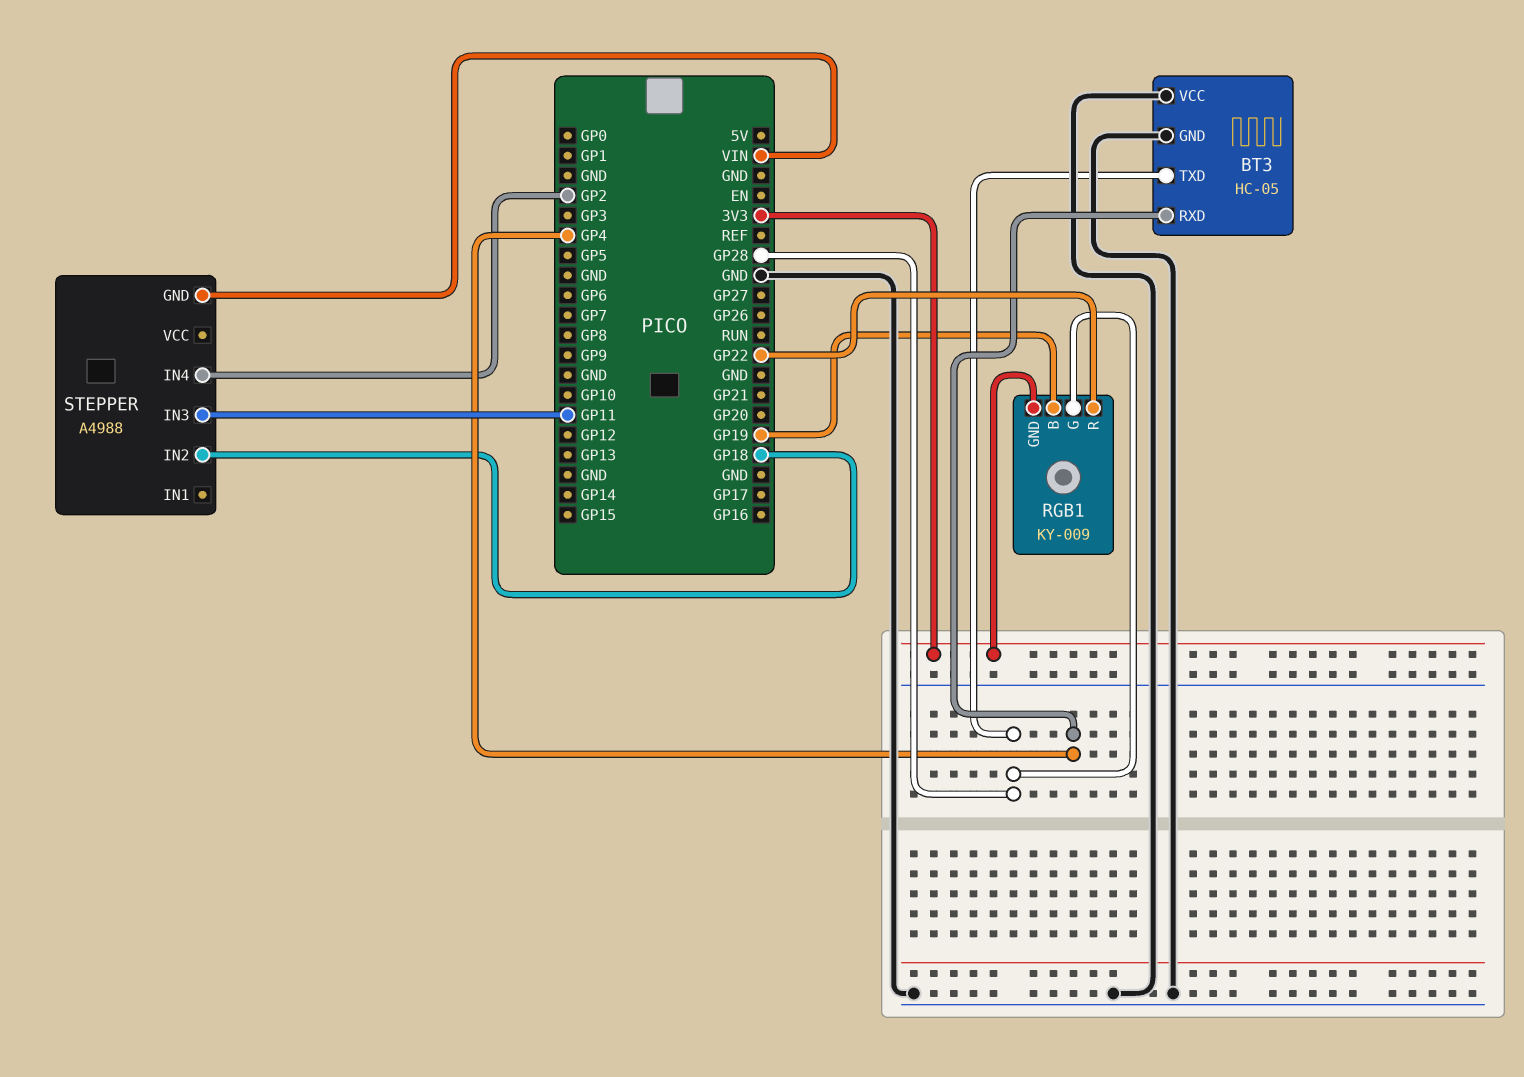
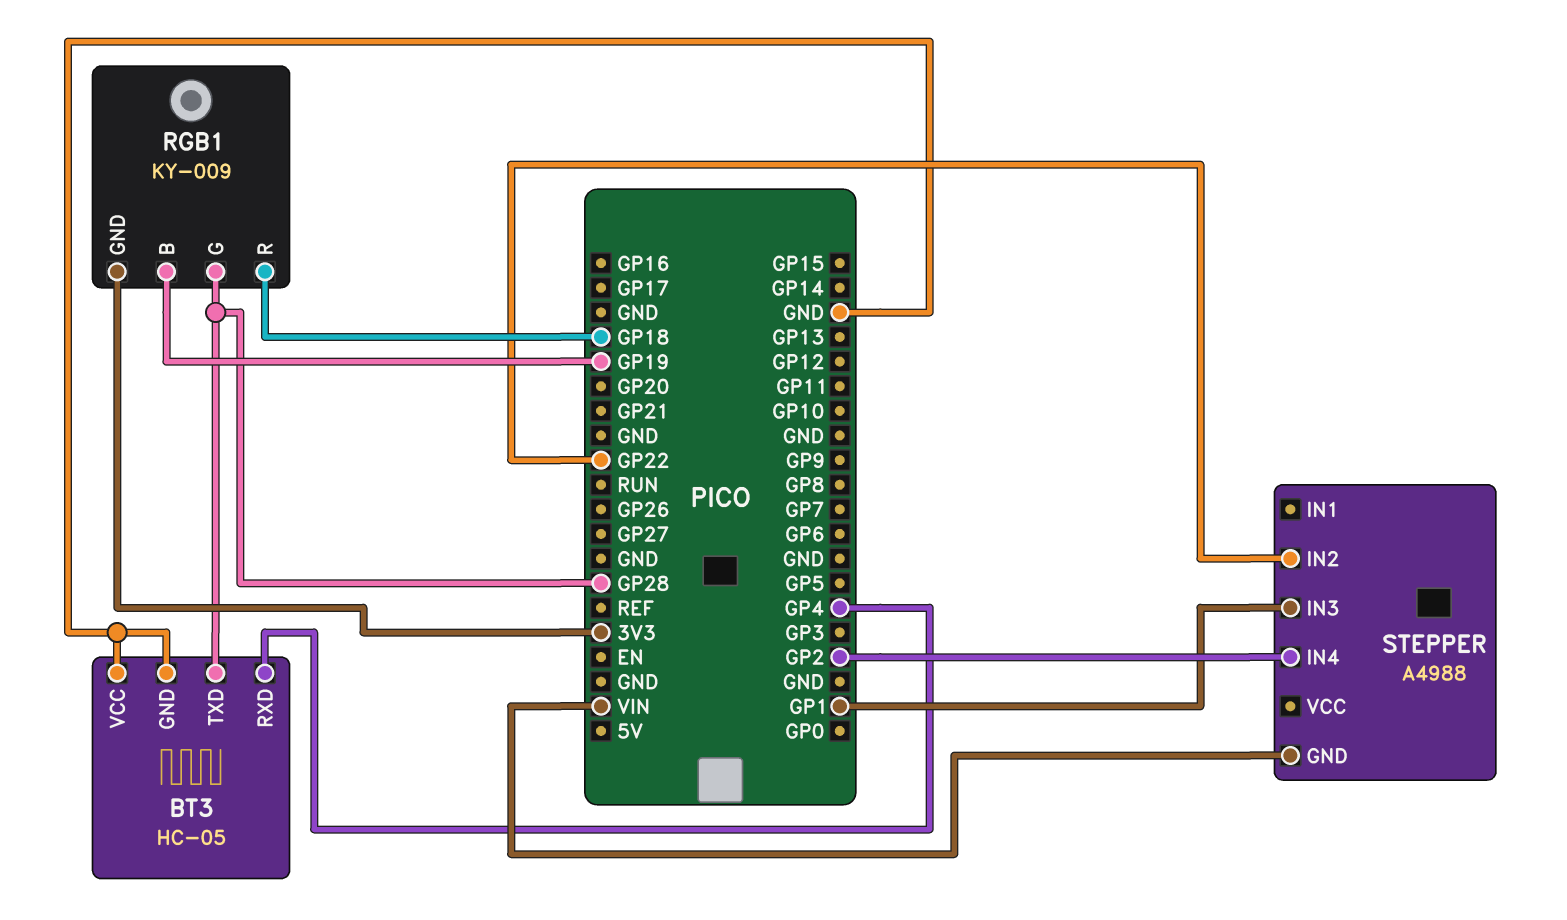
RGB1 pin R: GP22 -> GP18
STEPPER pin IN2: GP18 -> GP22
STEPPER pin IN3: GP11 -> GP1

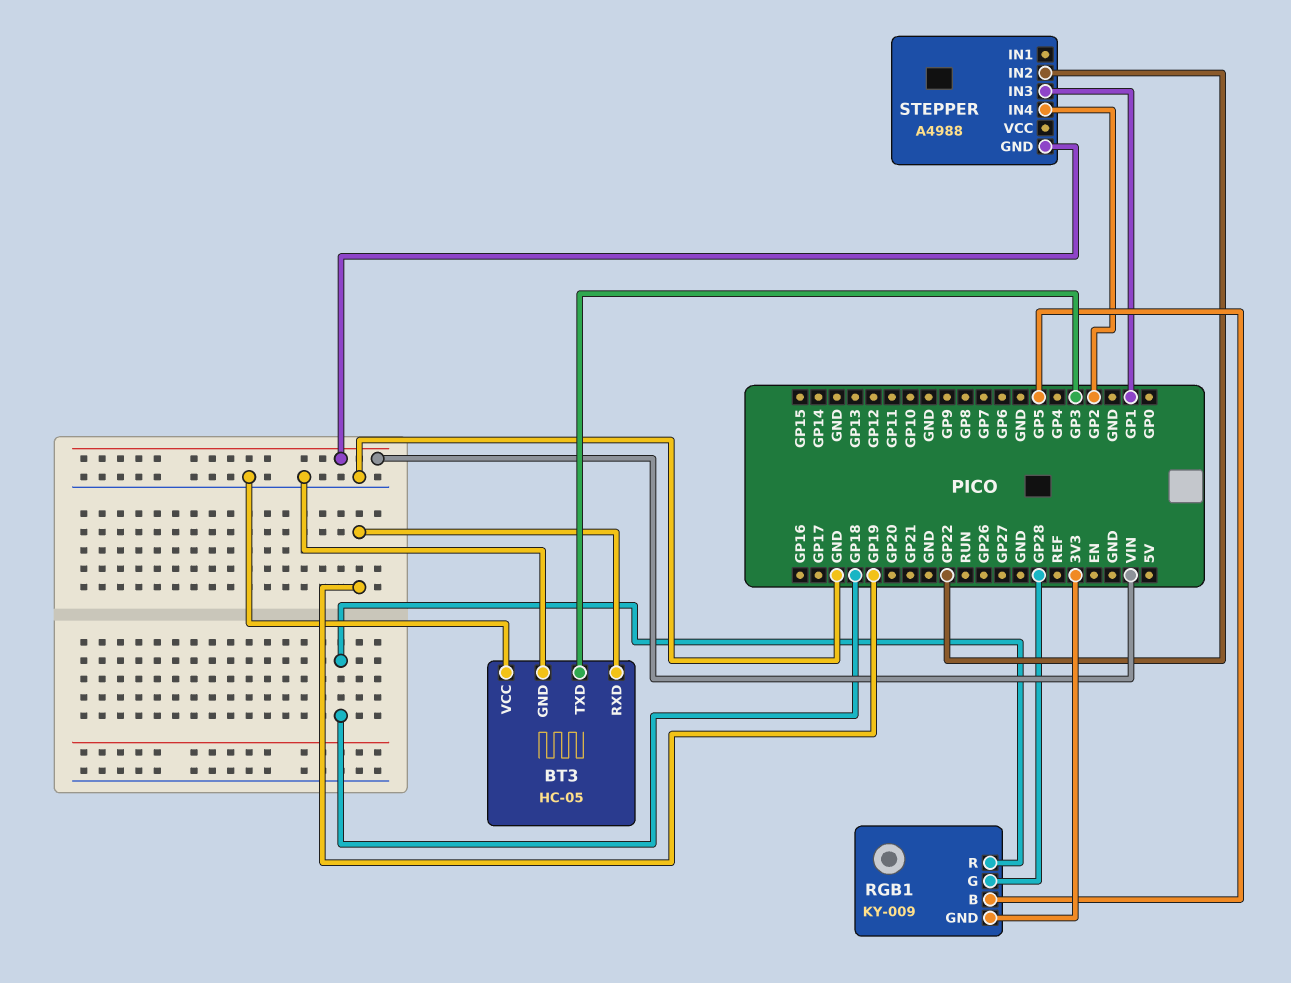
BT3 pin RXD: GP4 -> GP19
BT3 pin TXD: GP28 -> GP3
RGB1 pin B: GP19 -> GP5

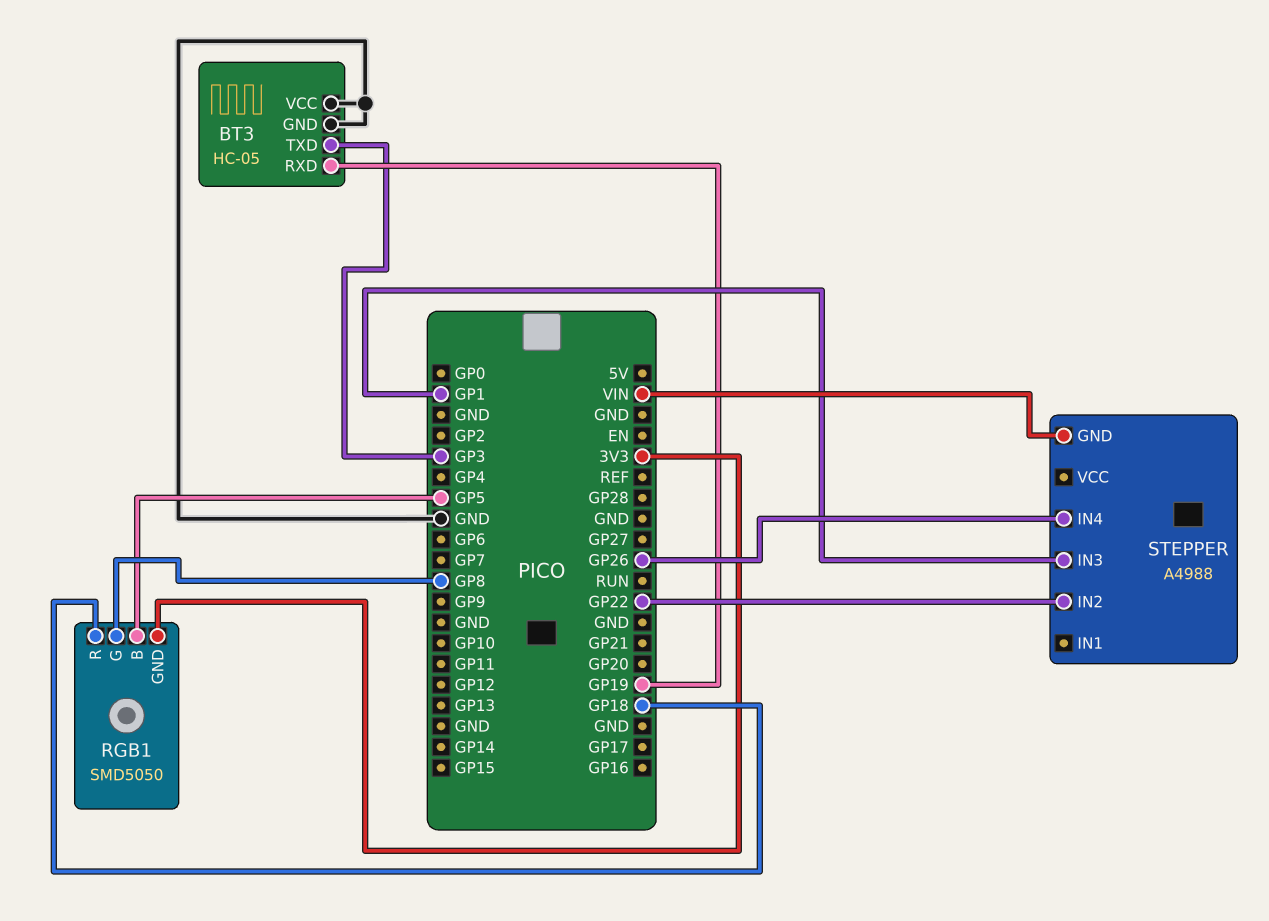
RGB1: KY-009 -> SMD5050
RGB1 pin G: GP28 -> GP8
STEPPER pin IN4: GP2 -> GP26

